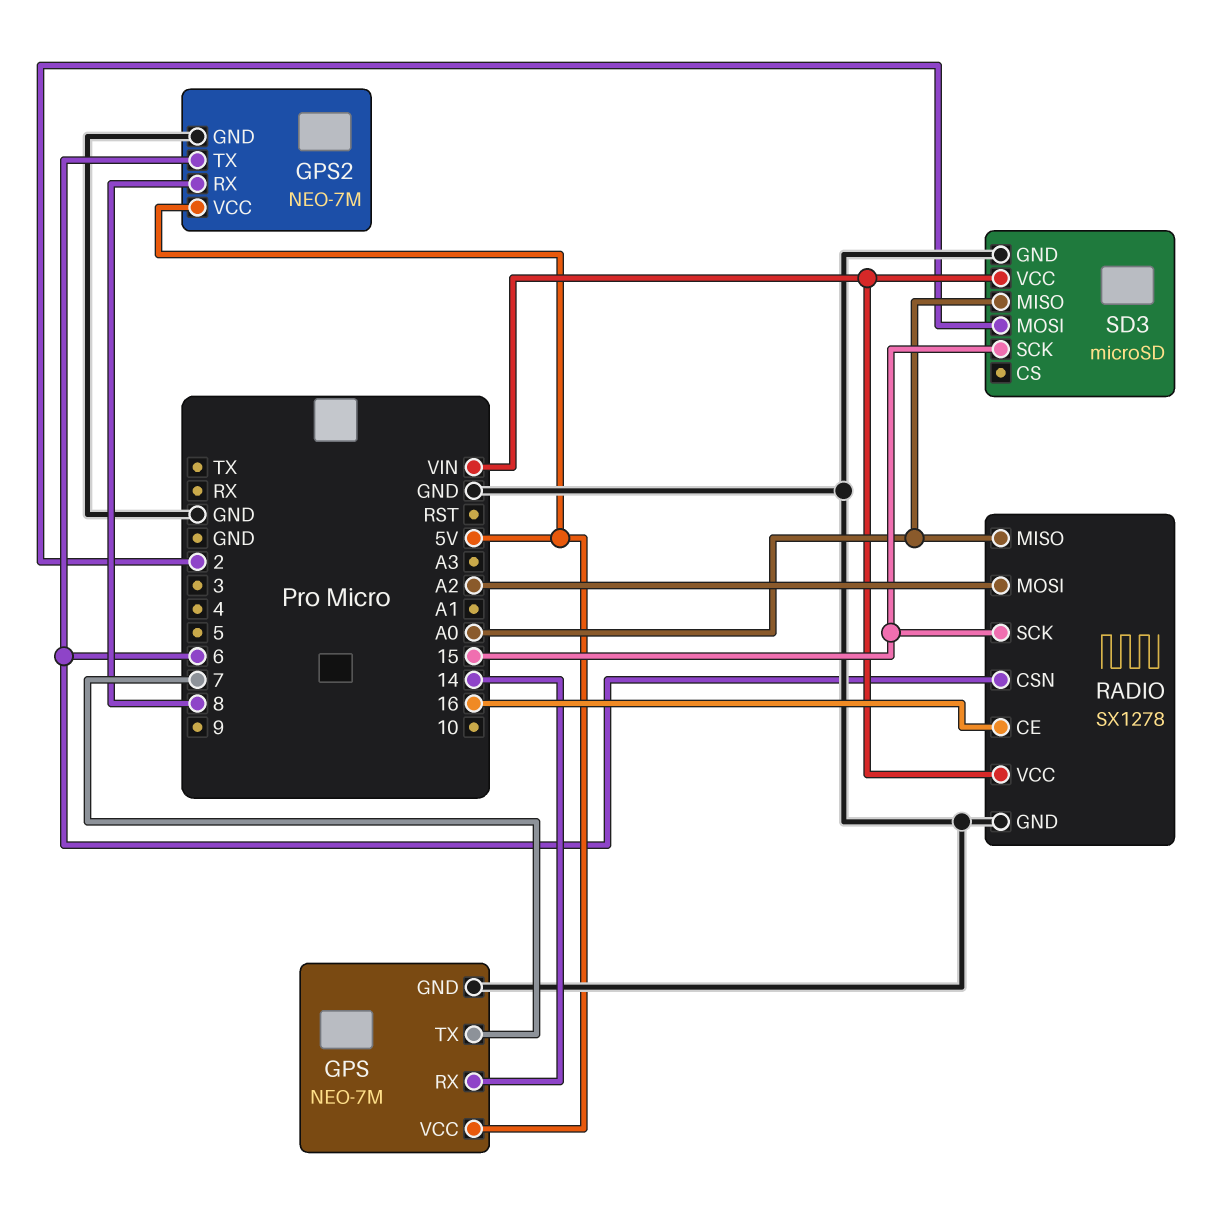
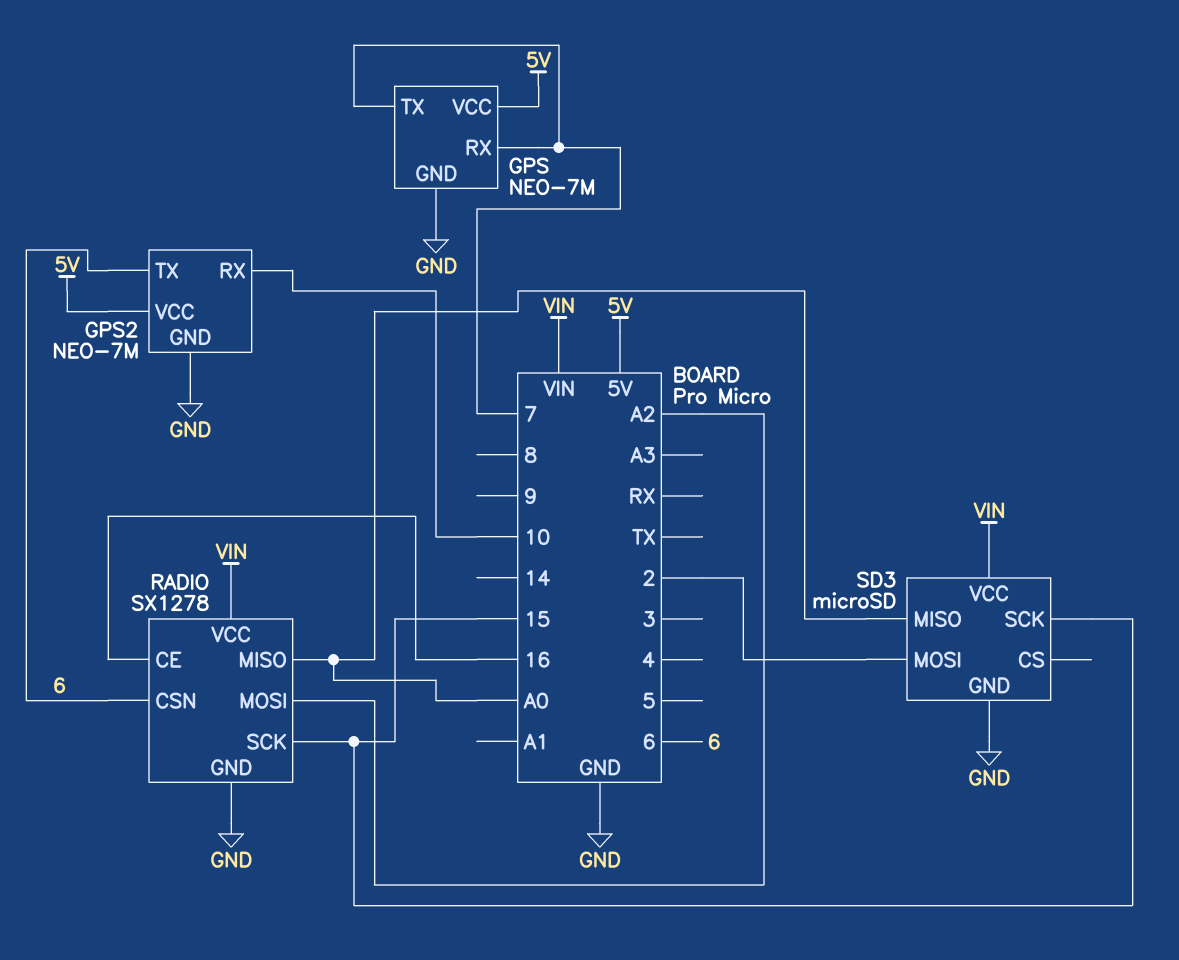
GPS pin RX: 14 -> 7
GPS2 pin RX: 8 -> 10

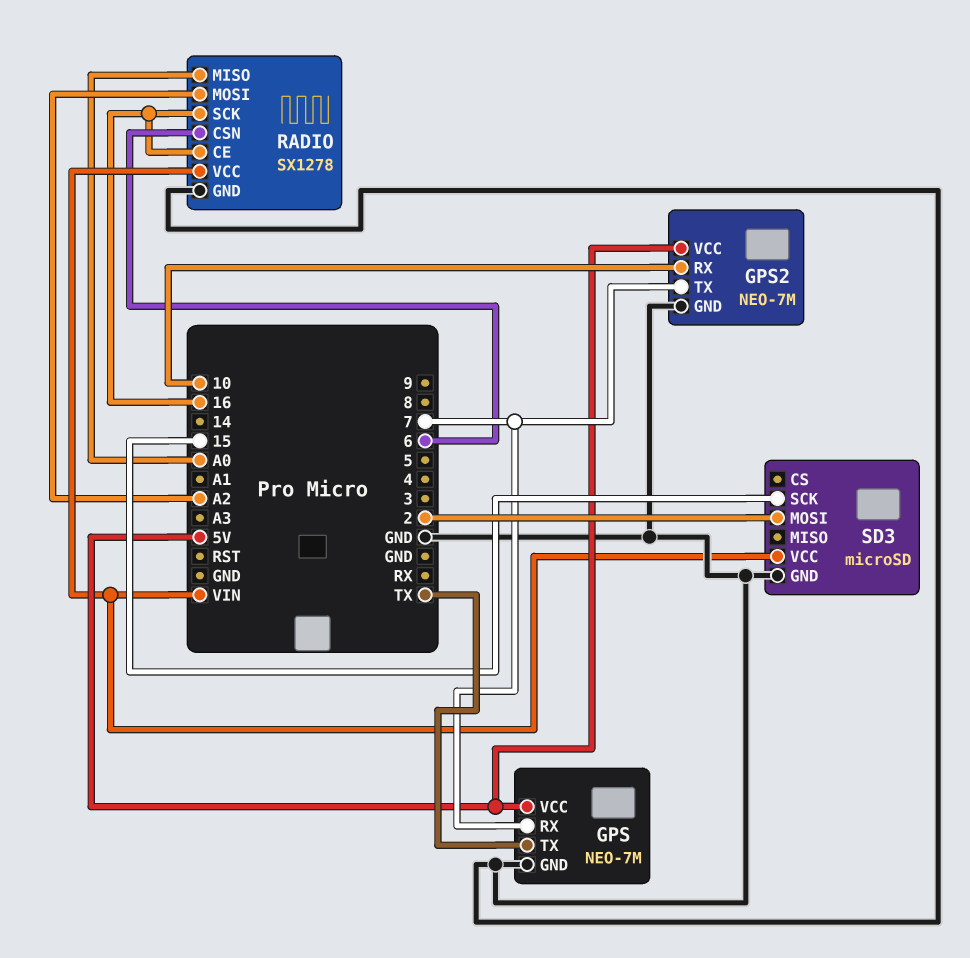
GPS pin TX: 7 -> TX
GPS2 pin TX: 6 -> 7
RADIO pin SCK: 15 -> 16
SD3 pin MISO: A0 -> none

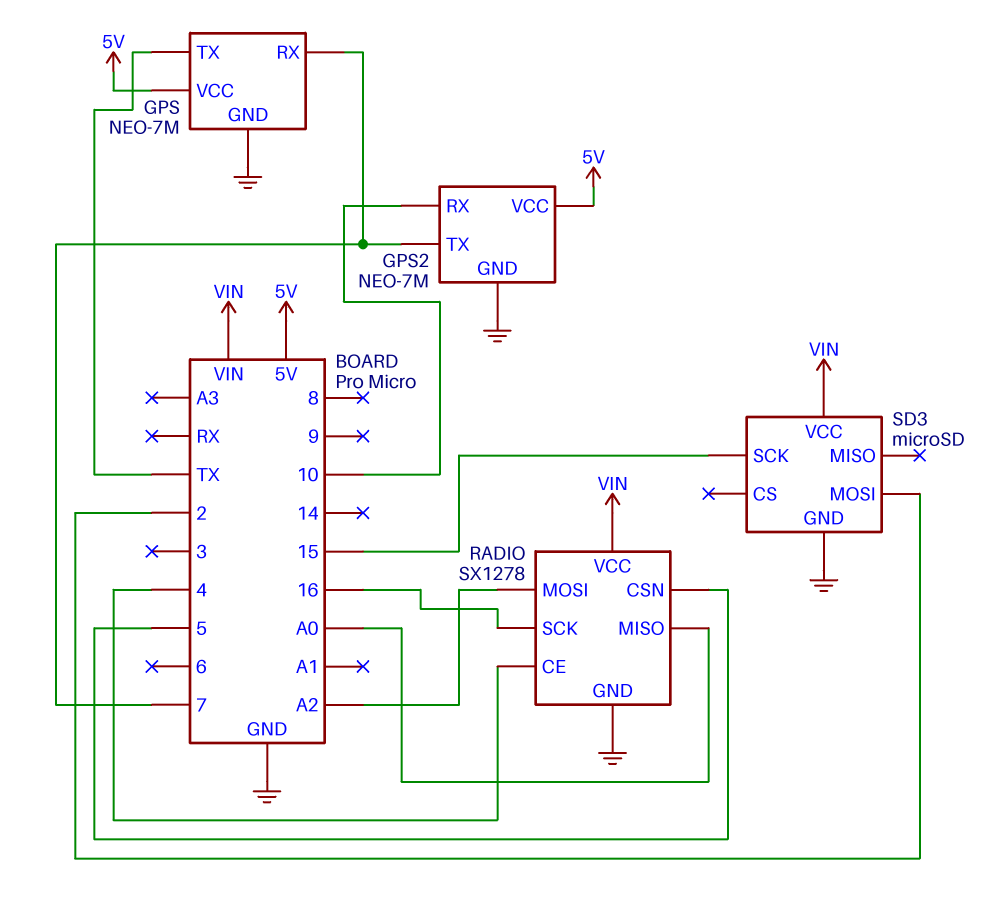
RADIO pin CE: 16 -> 4
RADIO pin CSN: 6 -> 5

